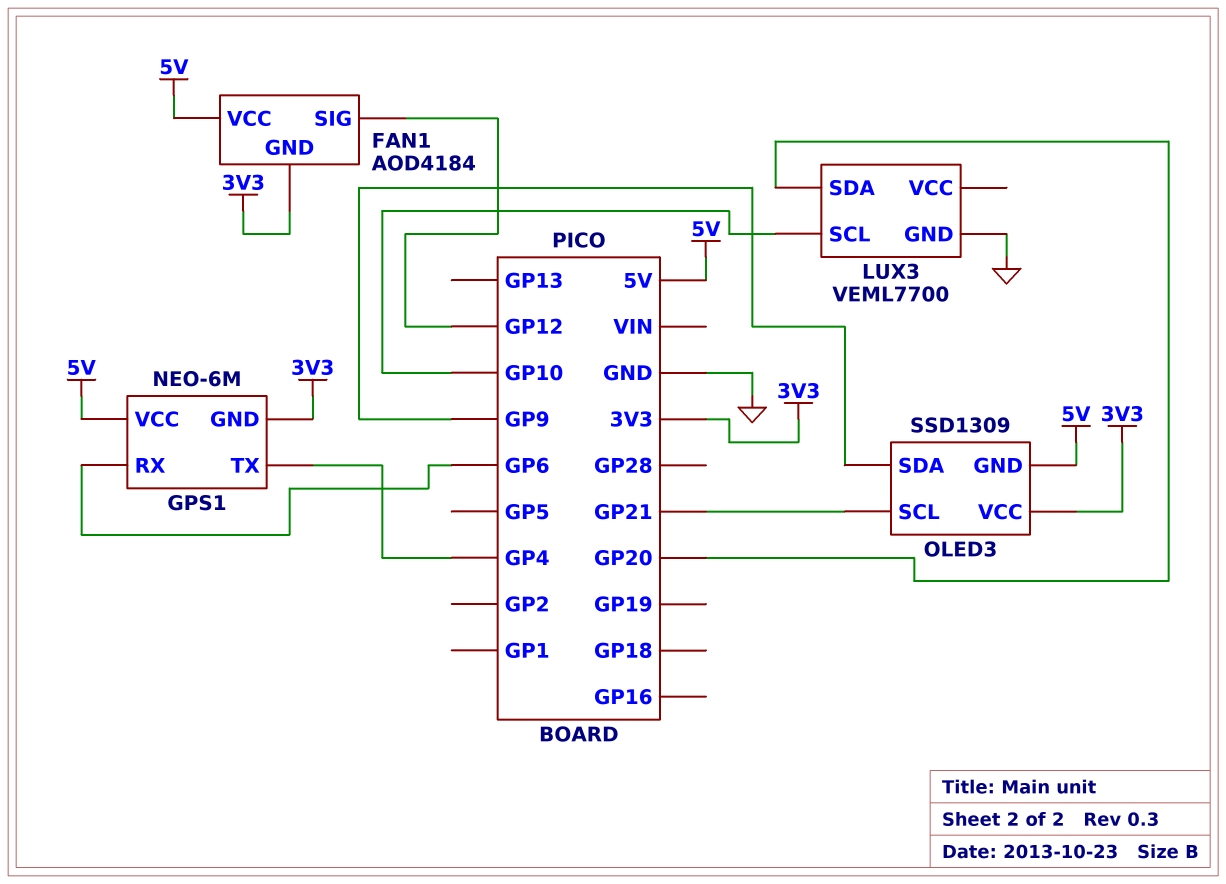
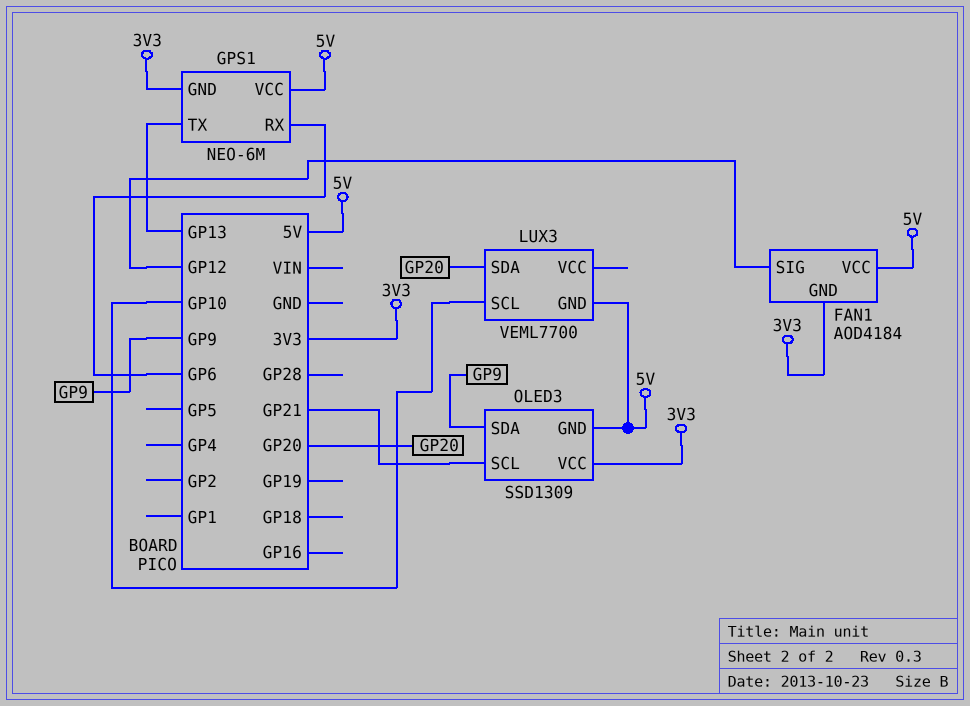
GPS1 pin TX: GP4 -> GP13
LUX3 pin GND: GND -> 5V

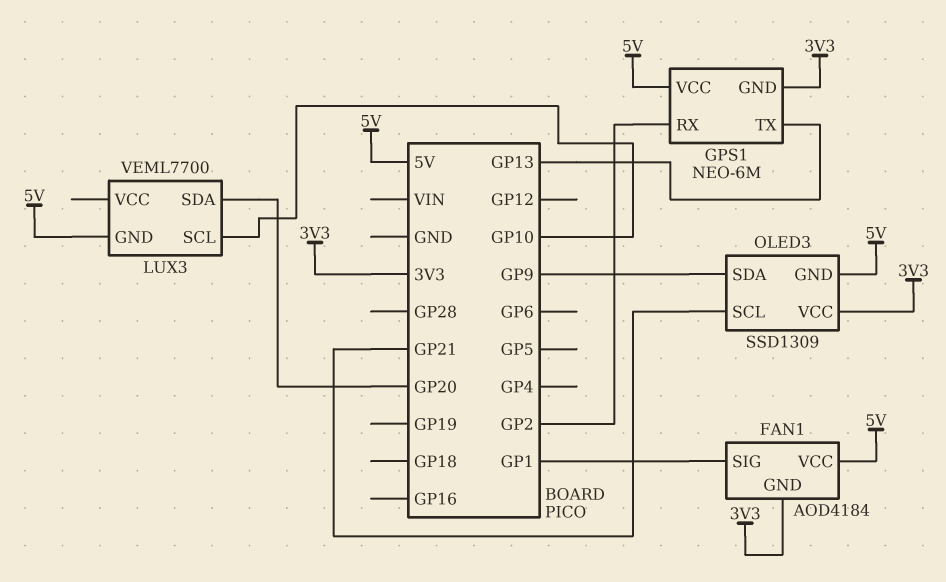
FAN1 pin SIG: GP12 -> GP1
GPS1 pin RX: GP6 -> GP2

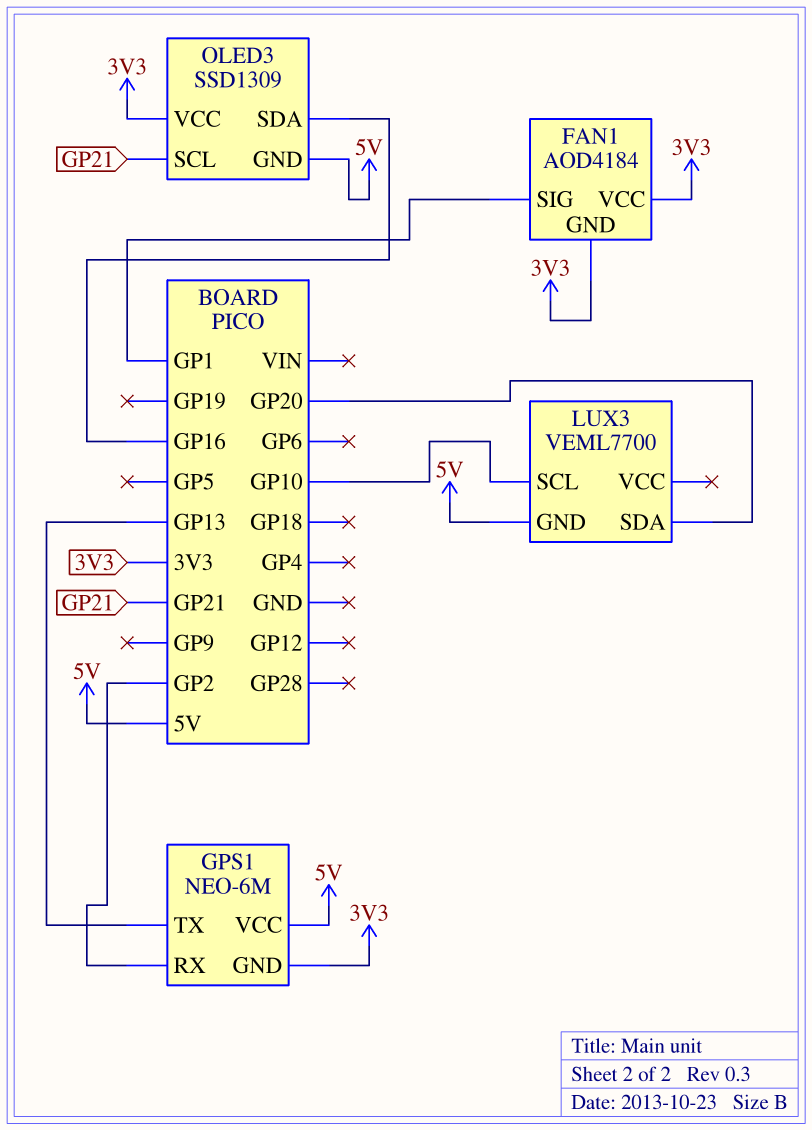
FAN1 pin VCC: 5V -> 3V3
OLED3 pin SDA: GP9 -> GP16

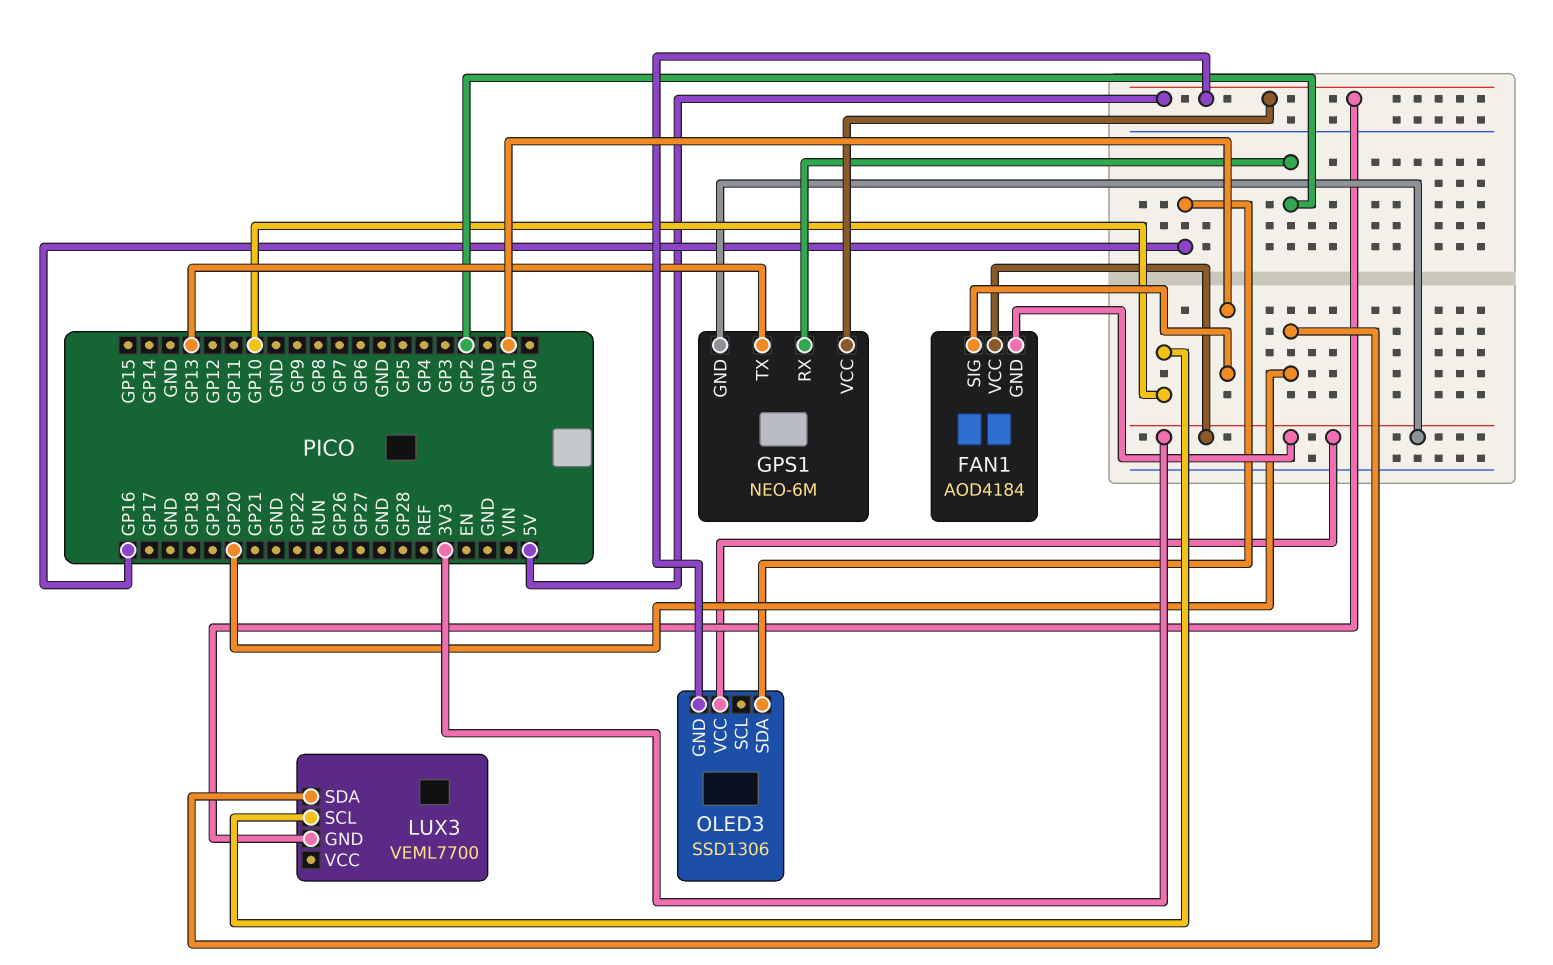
OLED3: SSD1309 -> SSD1306
OLED3 pin SCL: GP21 -> none

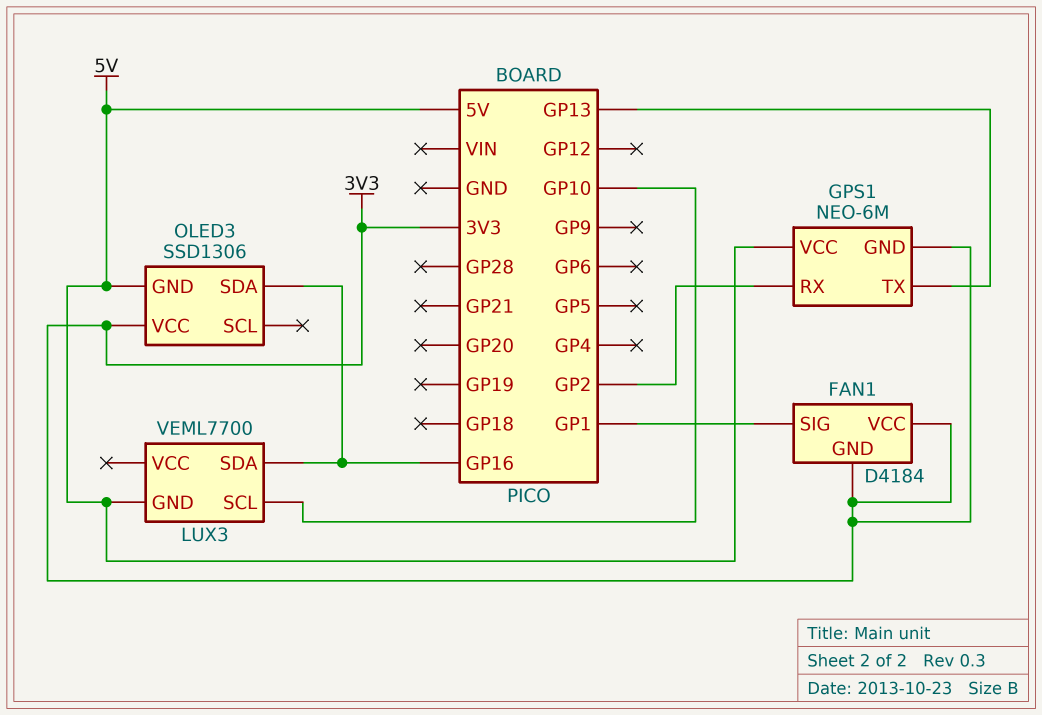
FAN1: AOD4184 -> D4184
LUX3 pin SDA: GP20 -> GP16

